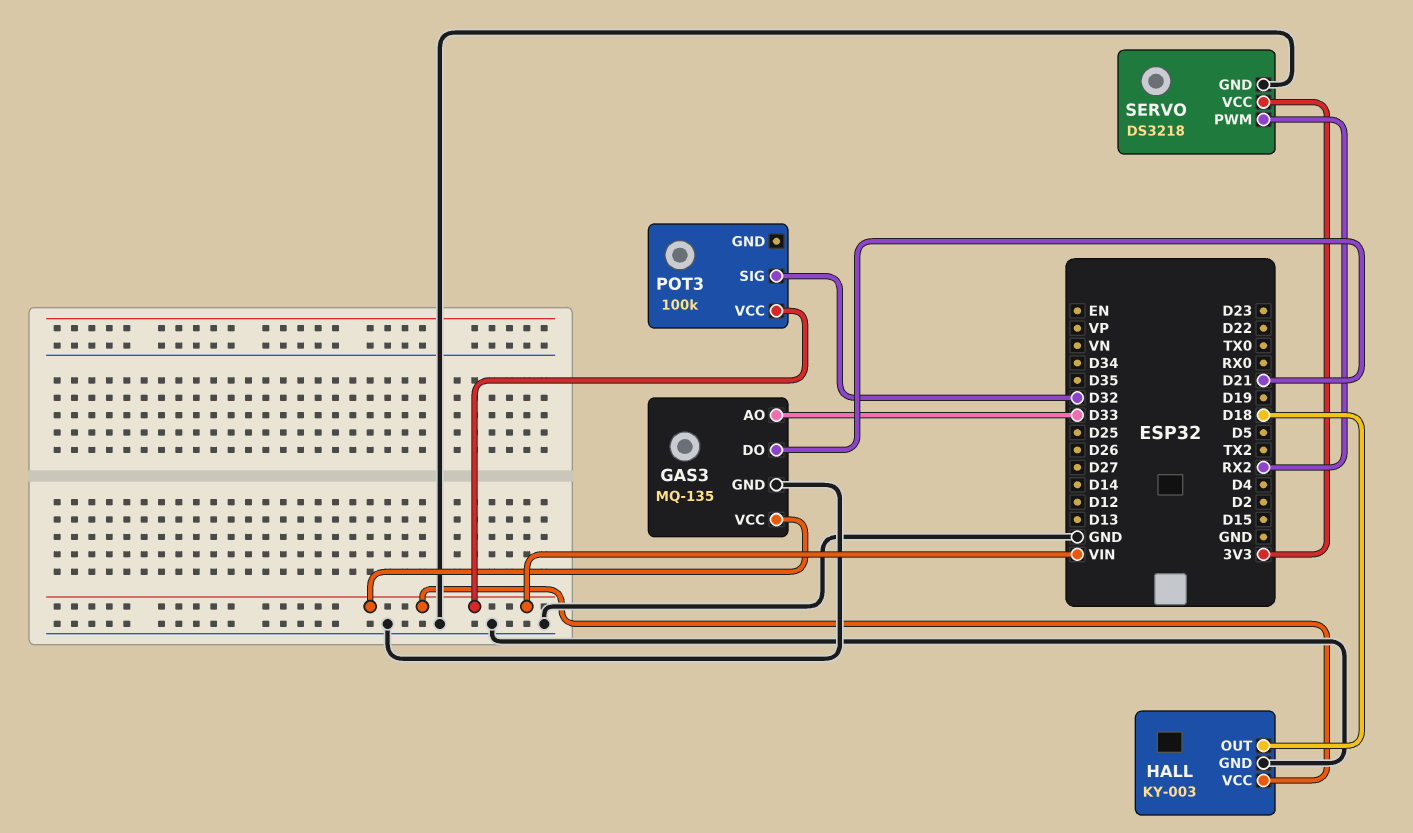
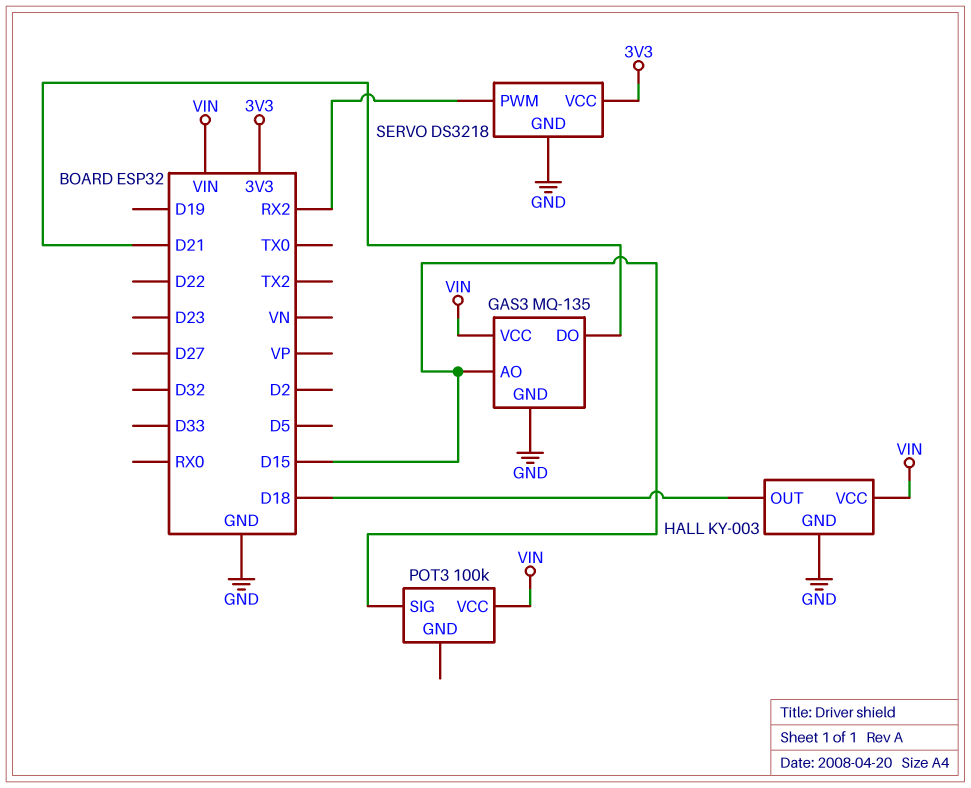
GAS3 pin AO: D33 -> D15
POT3 pin SIG: D32 -> D15

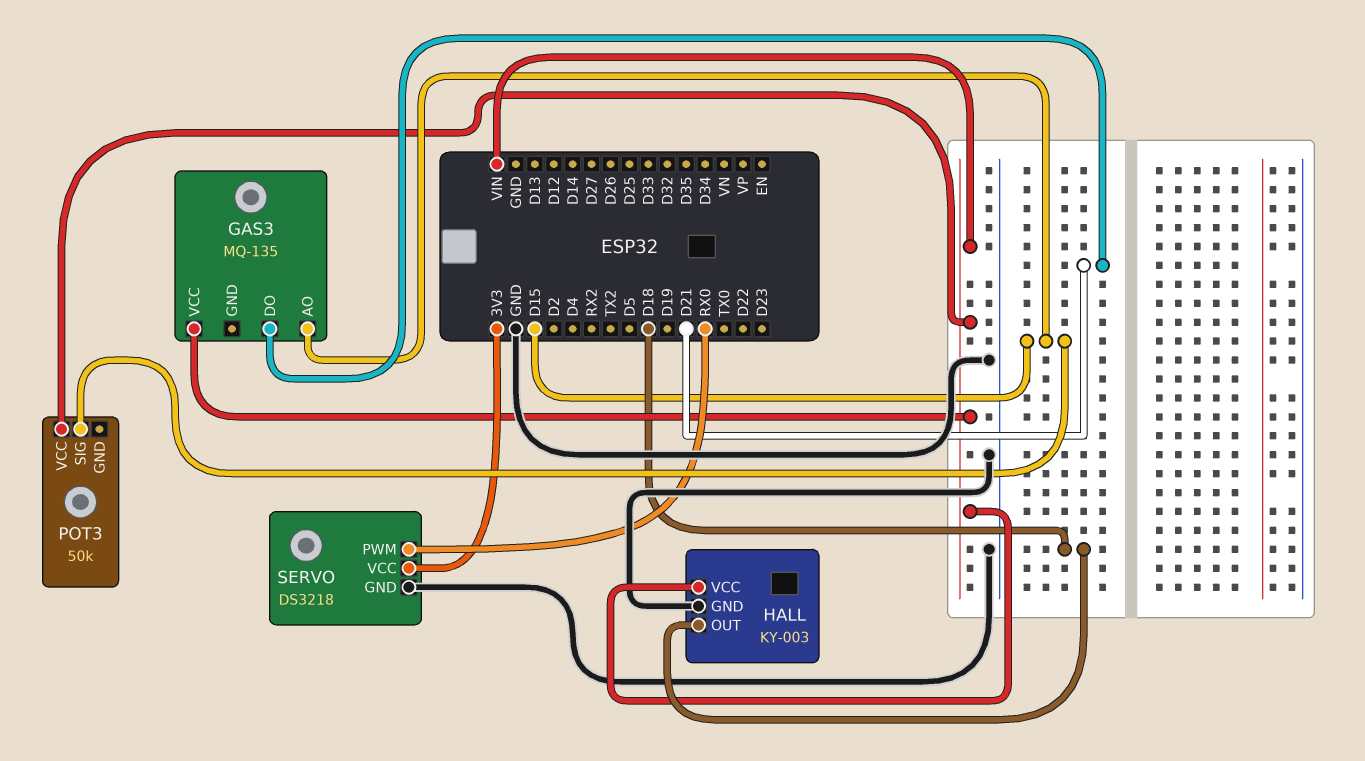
GAS3 pin GND: GND -> none
POT3: 100k -> 50k
SERVO pin PWM: RX2 -> RX0

